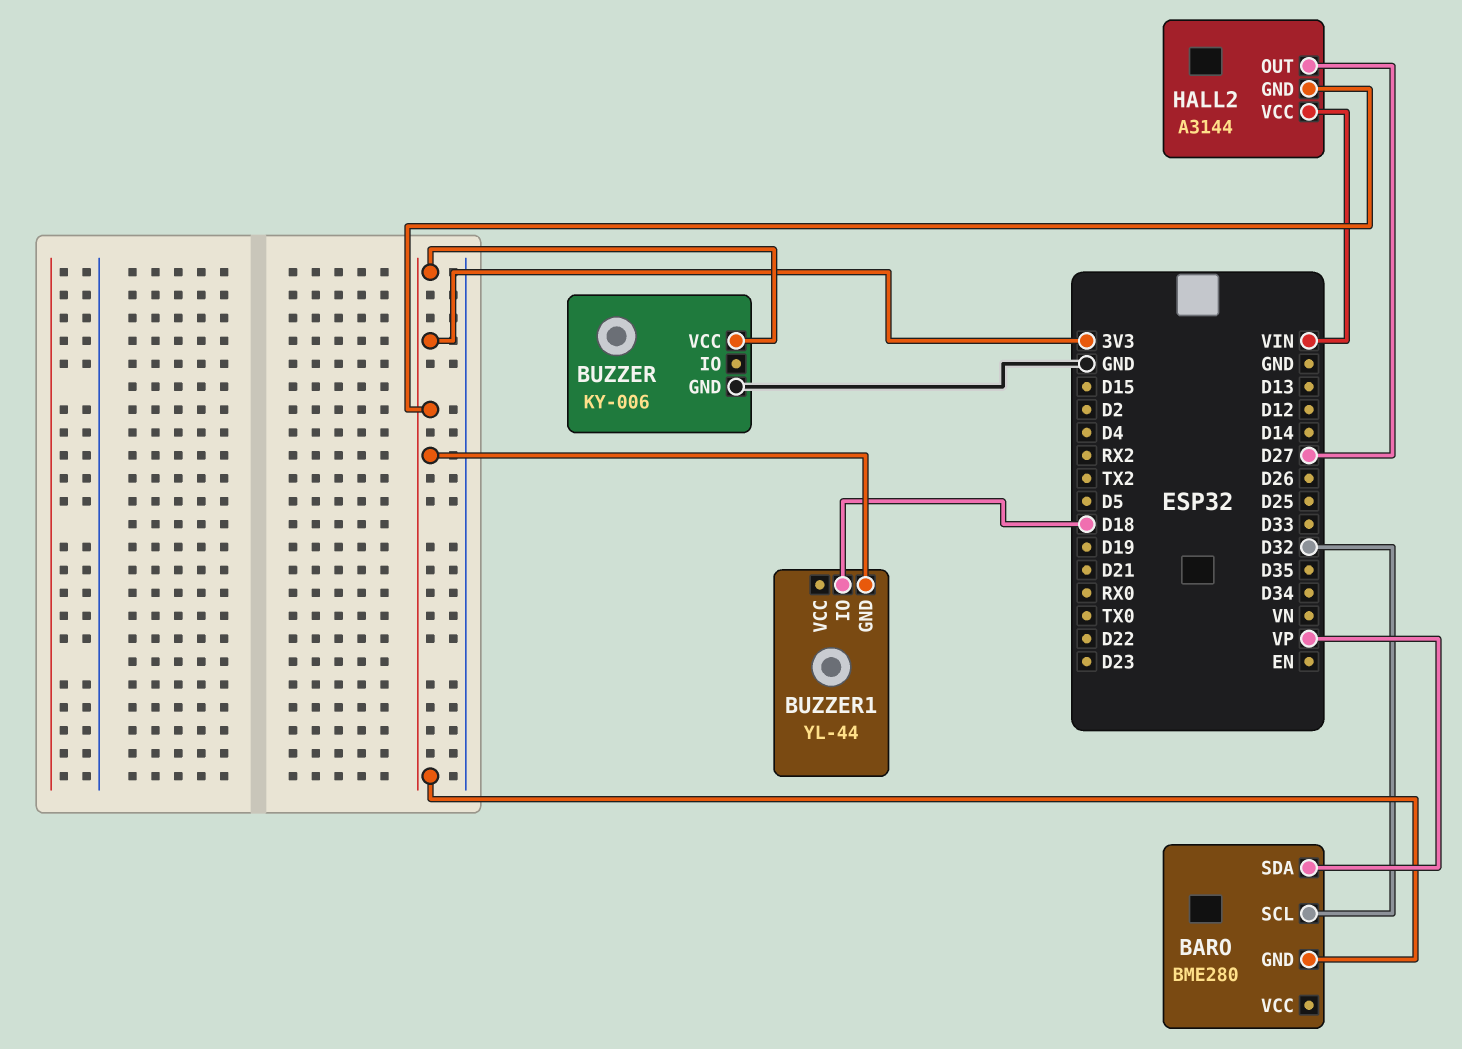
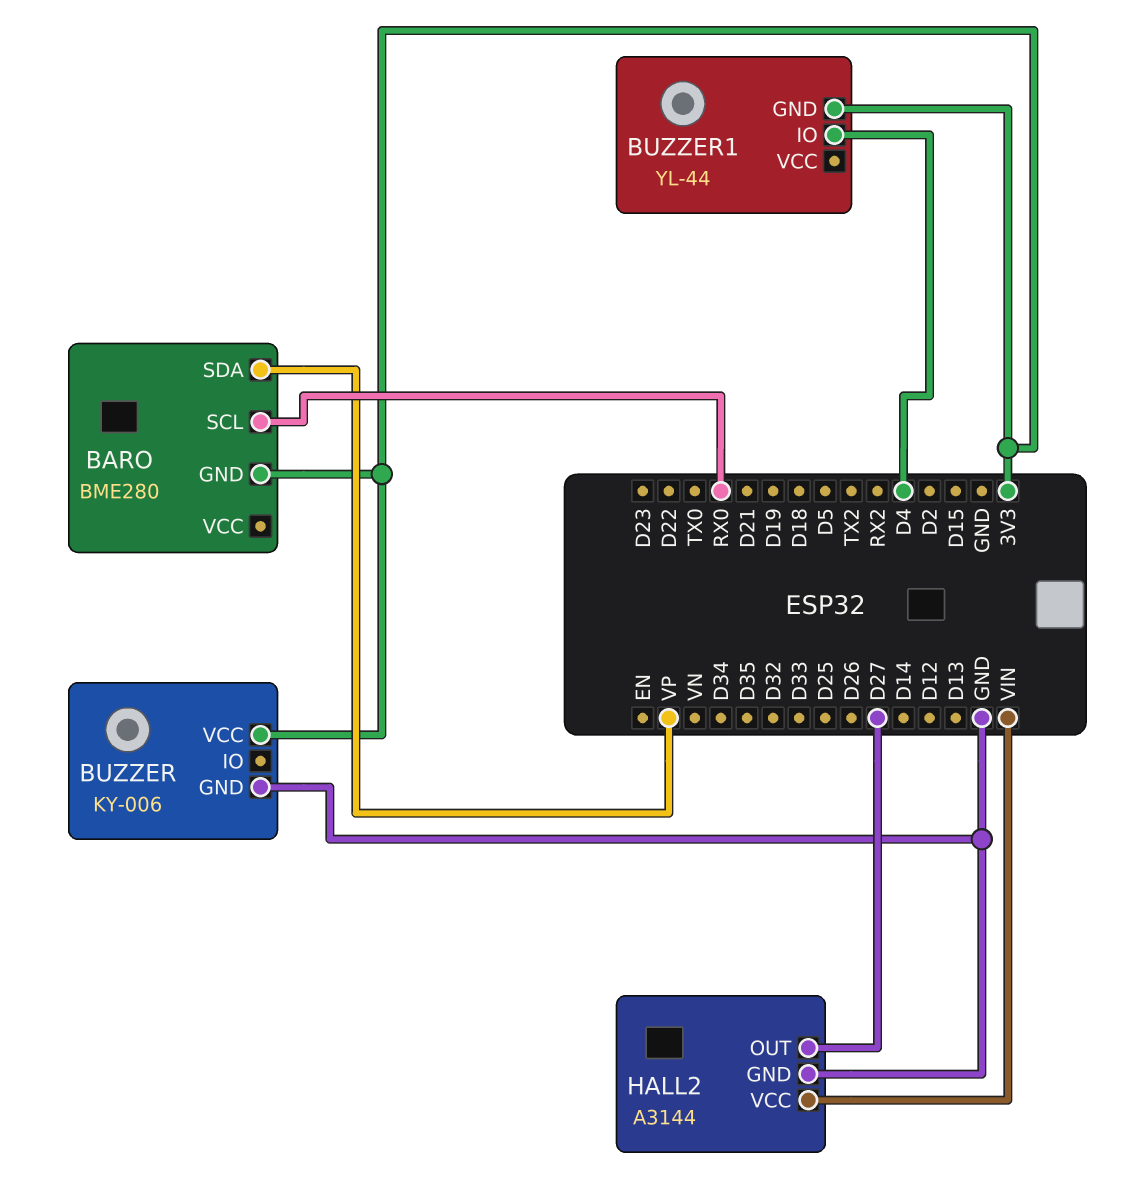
BARO pin SCL: D32 -> RX0
BUZZER1 pin IO: D18 -> D4
HALL2 pin GND: 3V3 -> GND

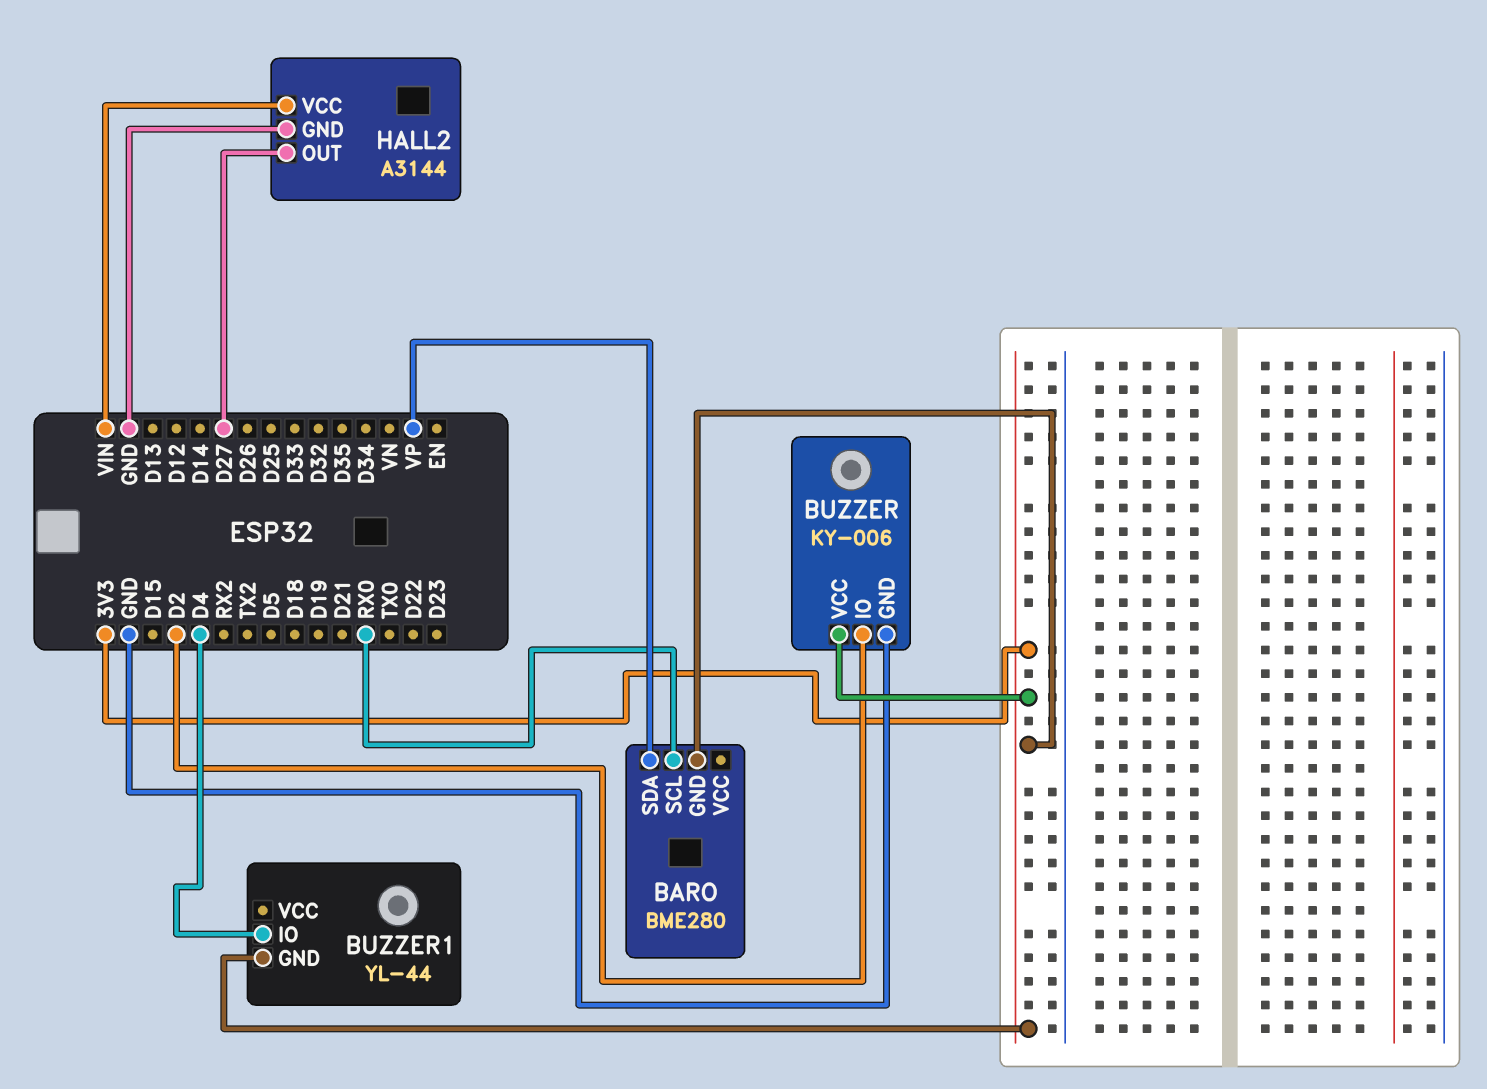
BUZZER pin IO: none -> D2

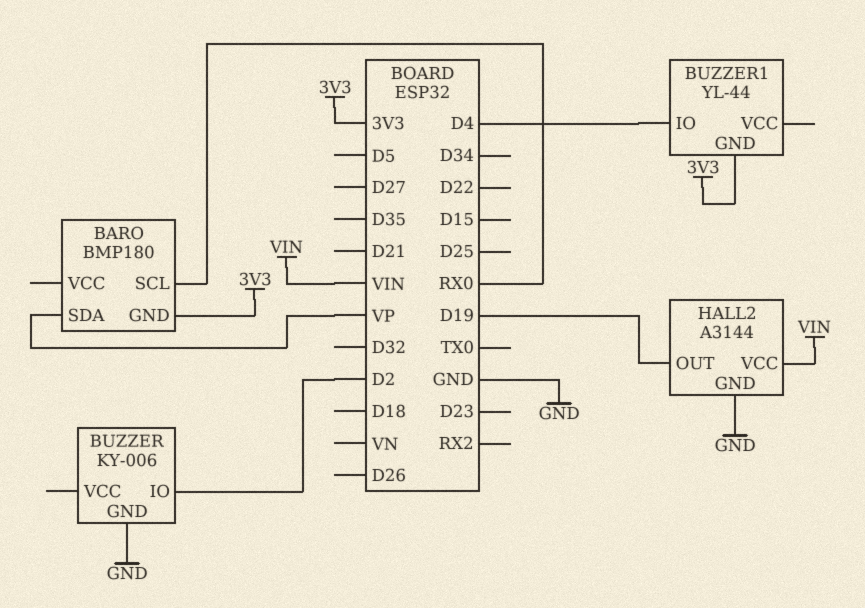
BARO: BME280 -> BMP180
BUZZER pin VCC: 3V3 -> none
HALL2 pin OUT: D27 -> D19

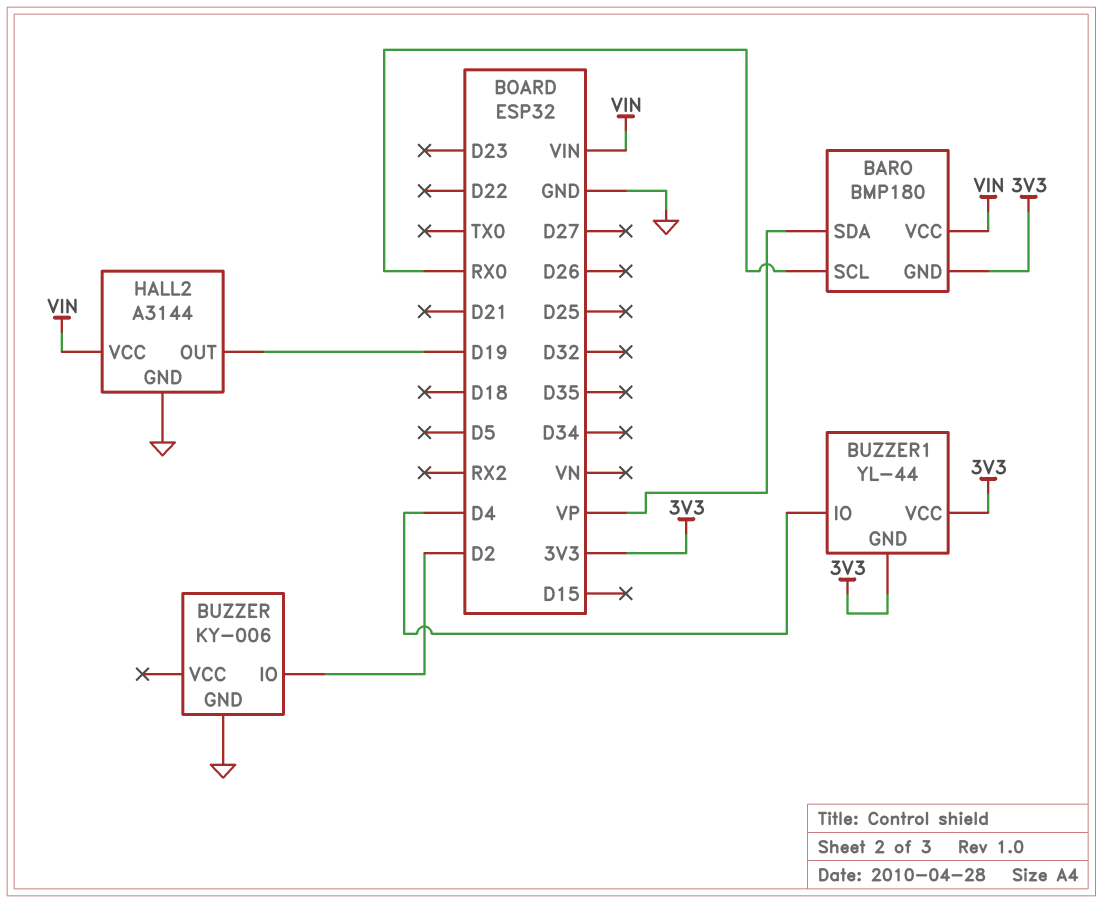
BARO pin VCC: none -> VIN
BUZZER1 pin VCC: none -> 3V3

